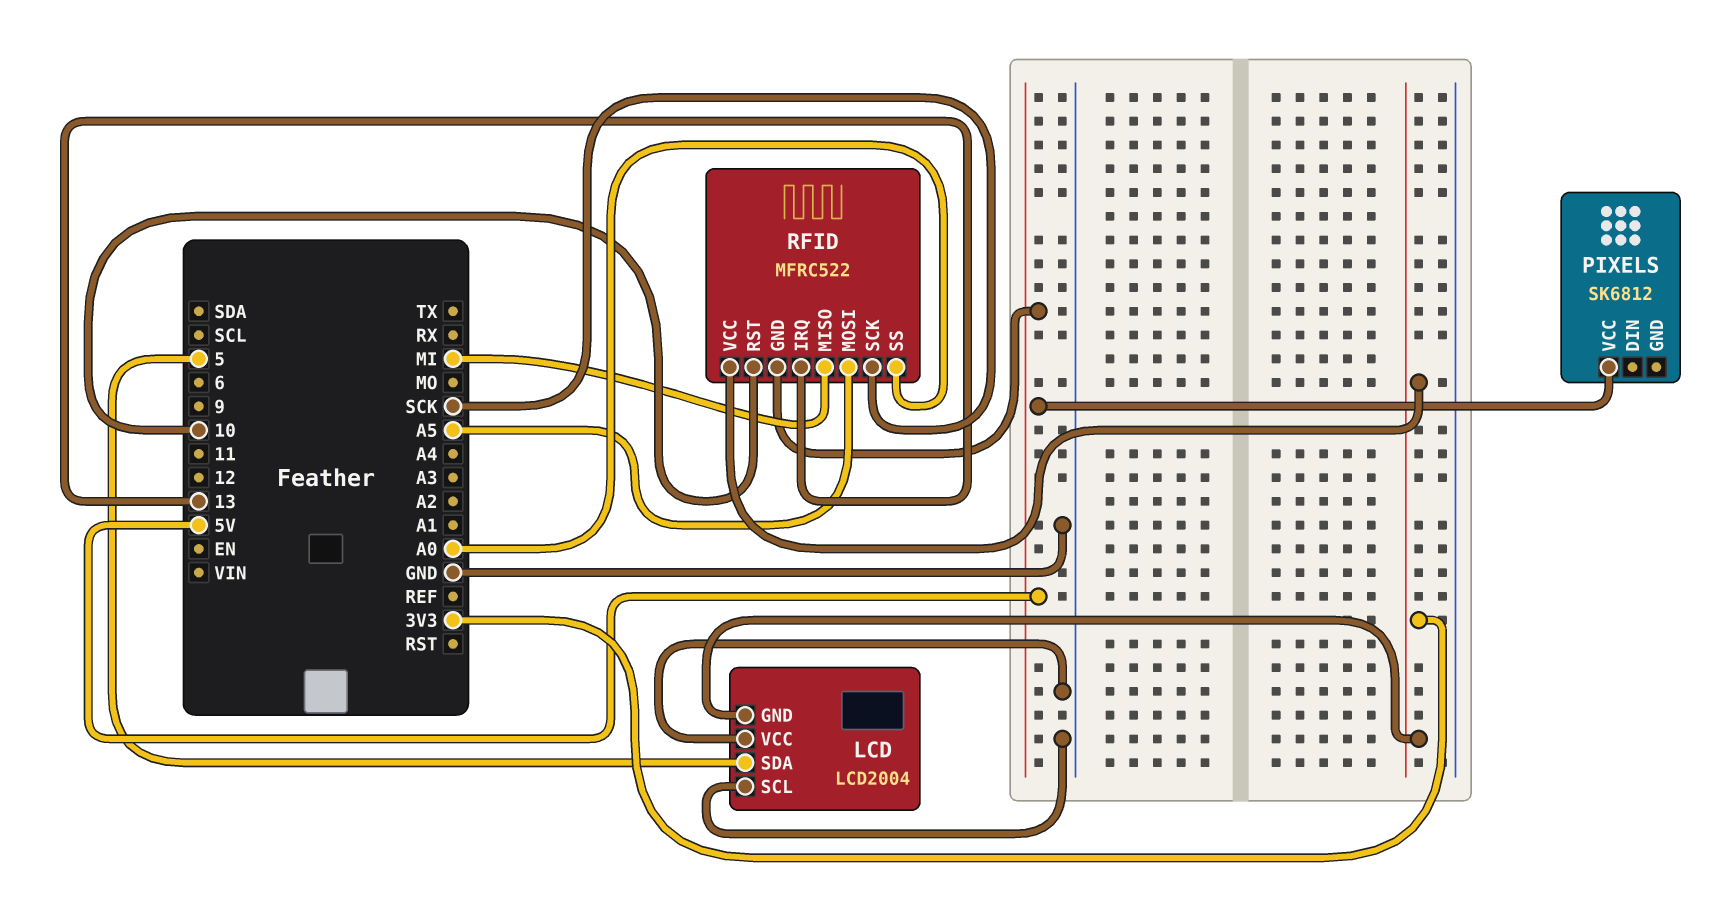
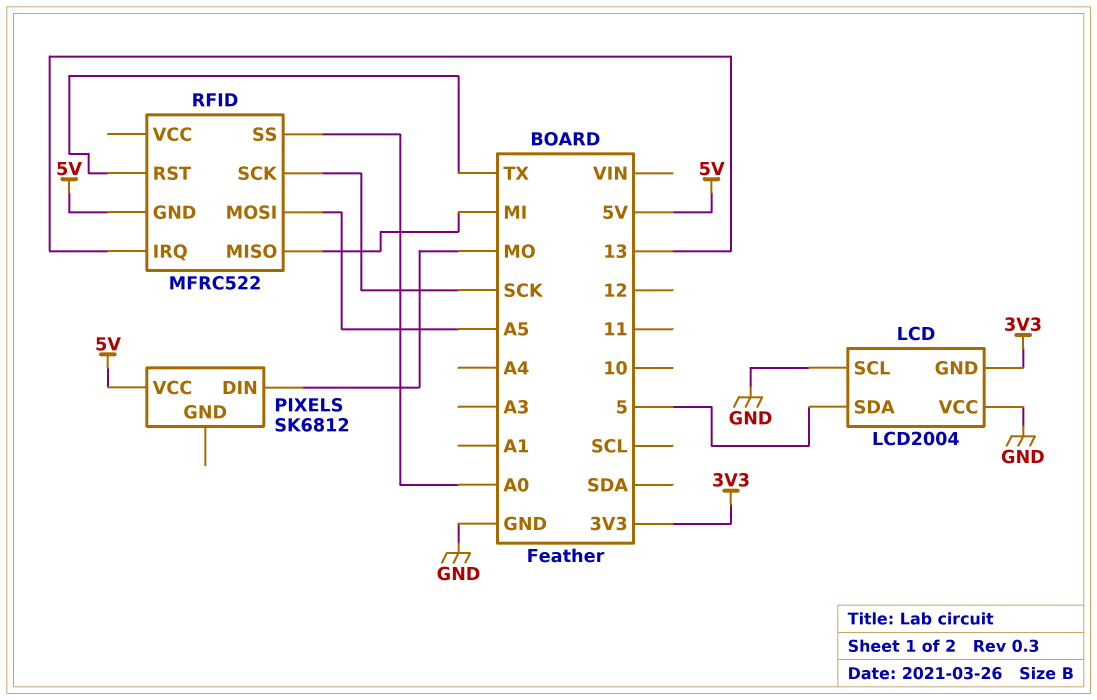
PIXELS pin DIN: none -> MO
RFID pin RST: 10 -> TX
RFID pin VCC: 3V3 -> none

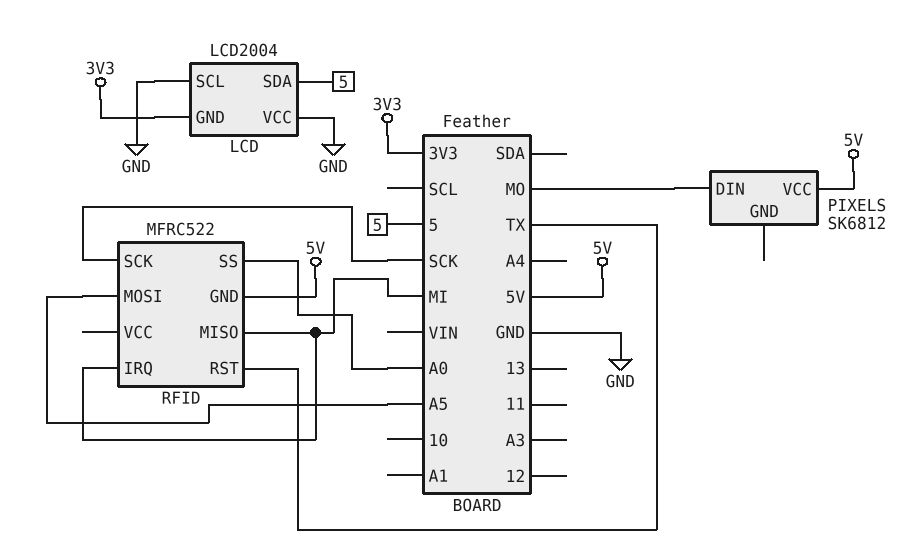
RFID pin IRQ: 13 -> MI

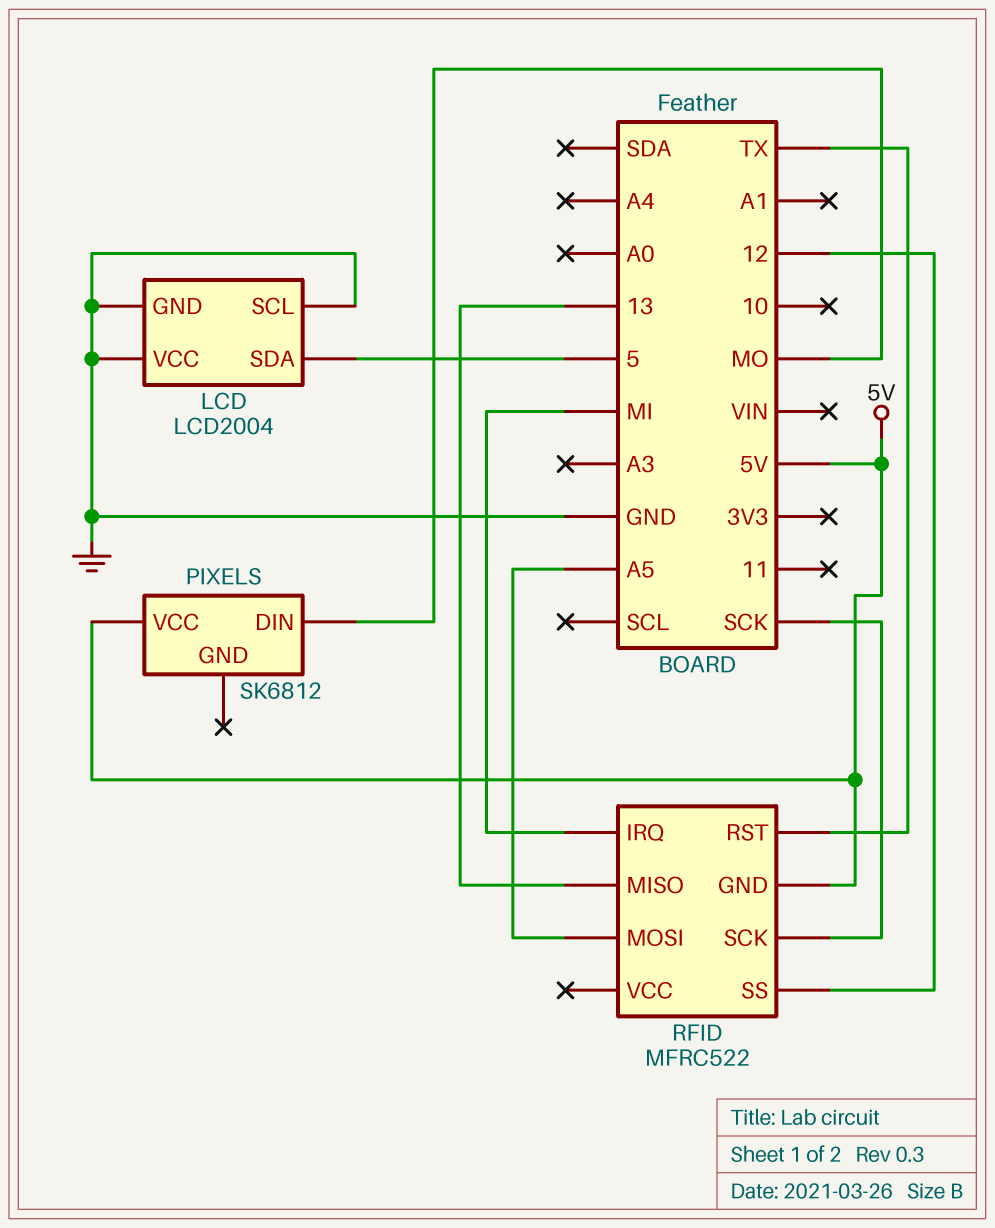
LCD pin GND: 3V3 -> GND
RFID pin MISO: MI -> 13
RFID pin SS: A0 -> 12

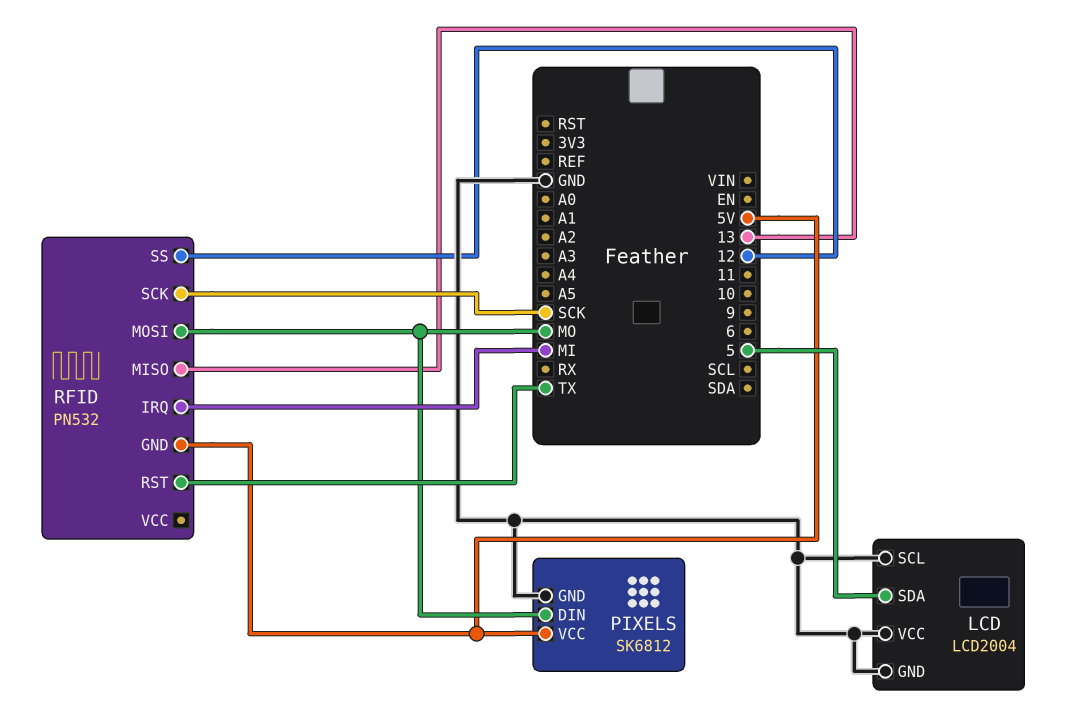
PIXELS pin GND: none -> GND
RFID: MFRC522 -> PN532
RFID pin MOSI: A5 -> MO

